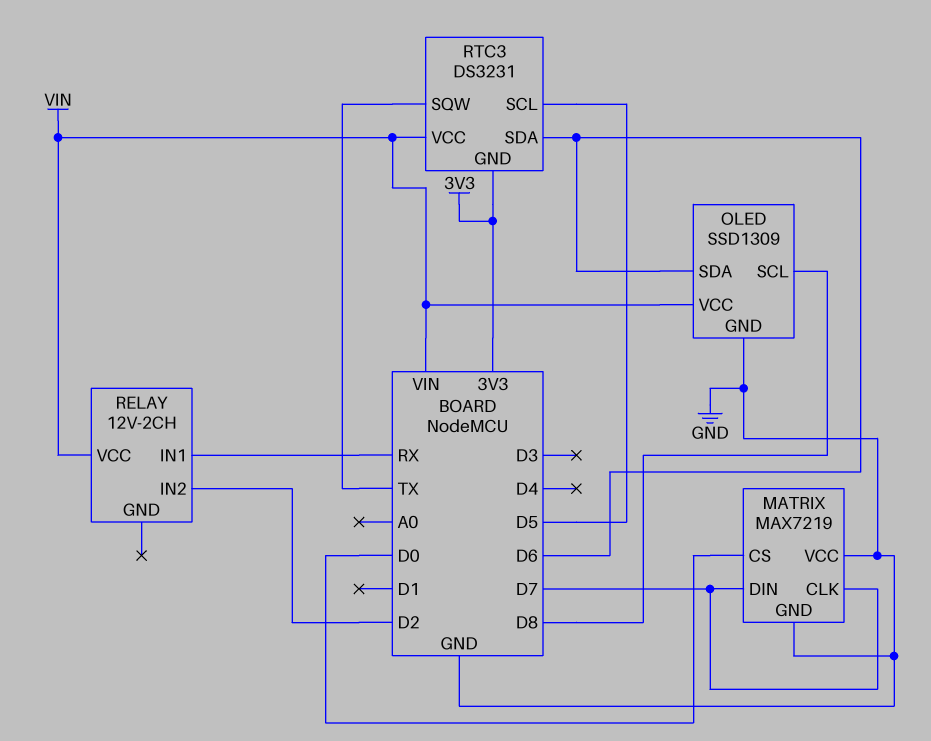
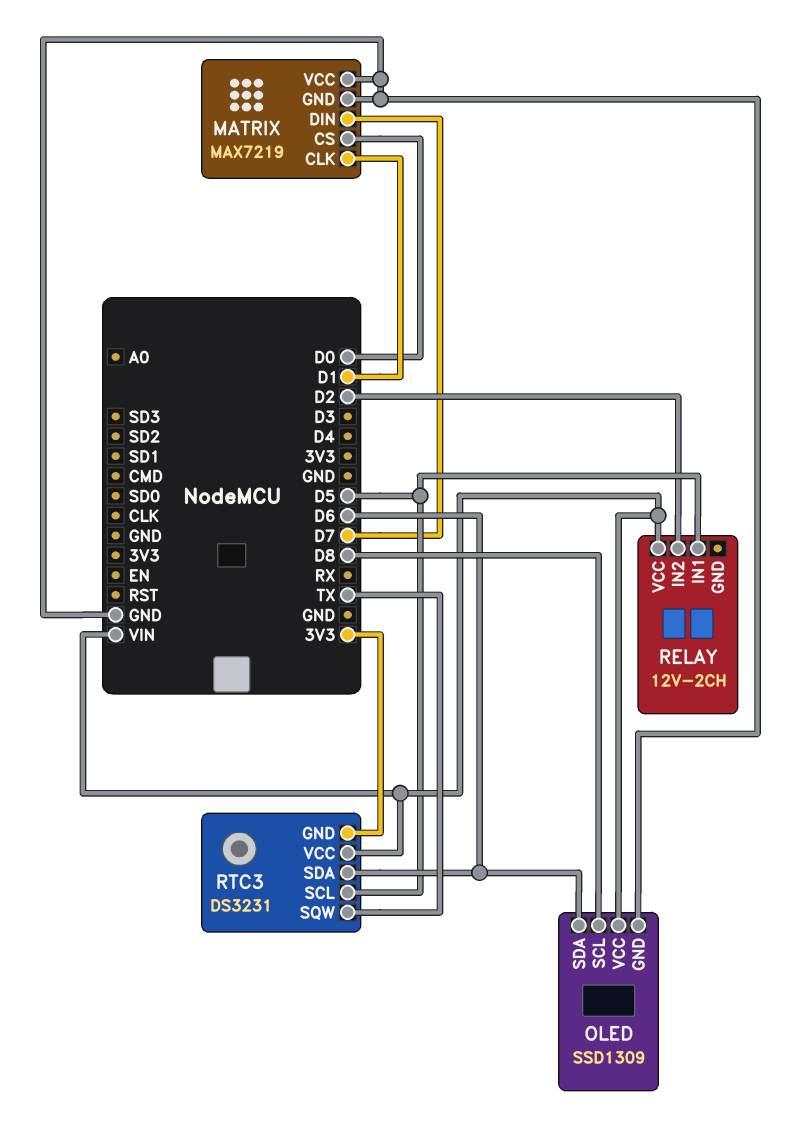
MATRIX pin CLK: D7 -> D1
RELAY pin IN1: RX -> D5

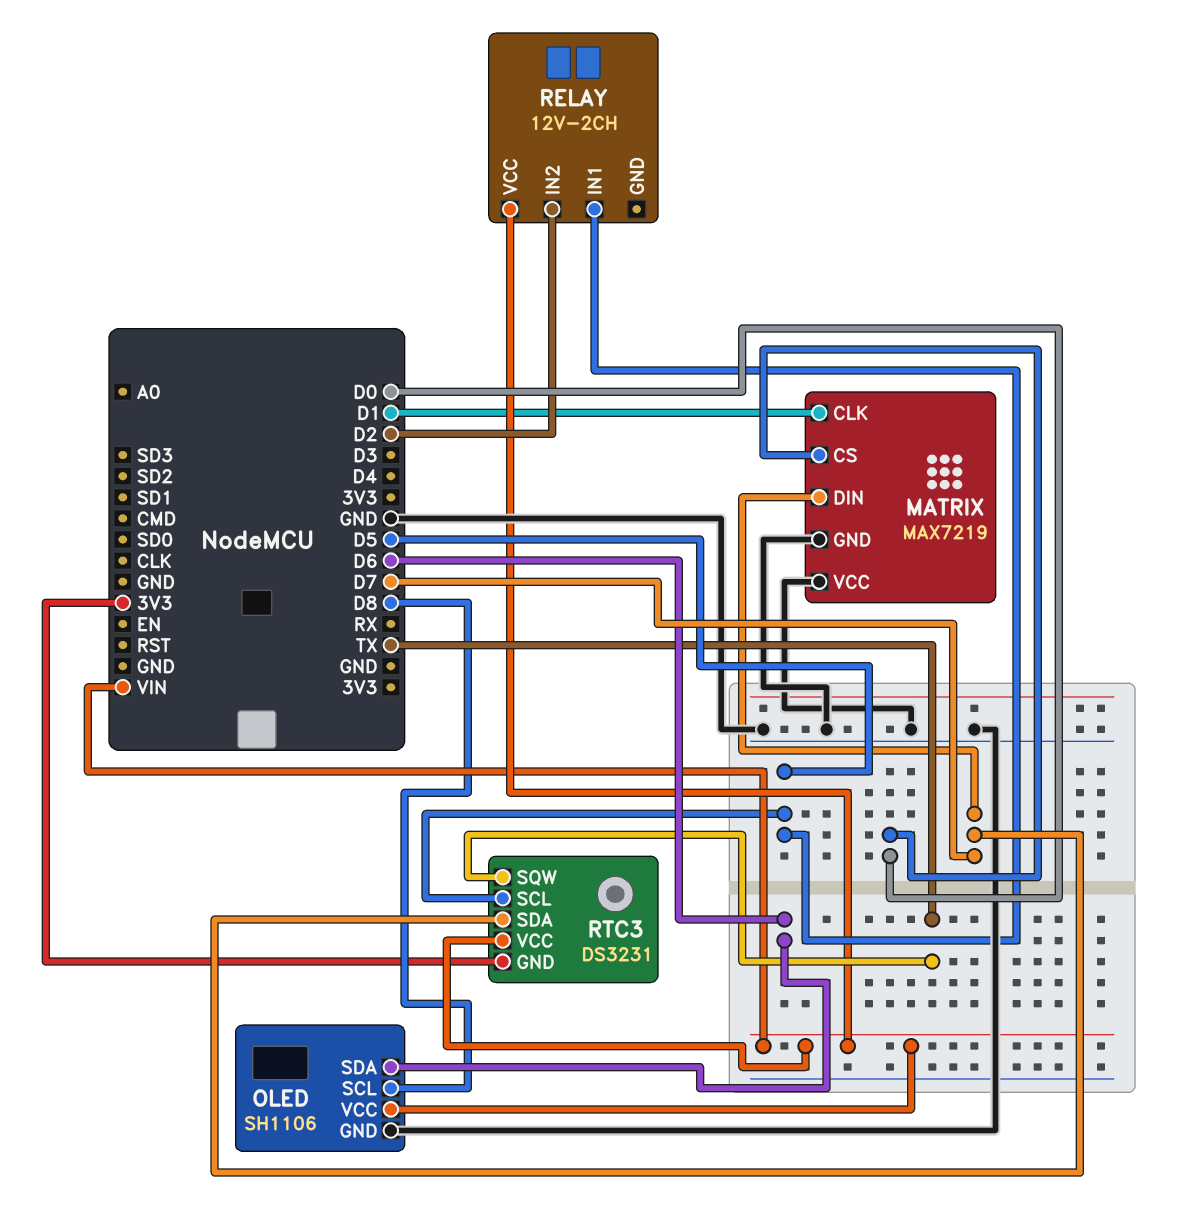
OLED: SSD1309 -> SH1106
RTC3 pin SDA: D6 -> D7

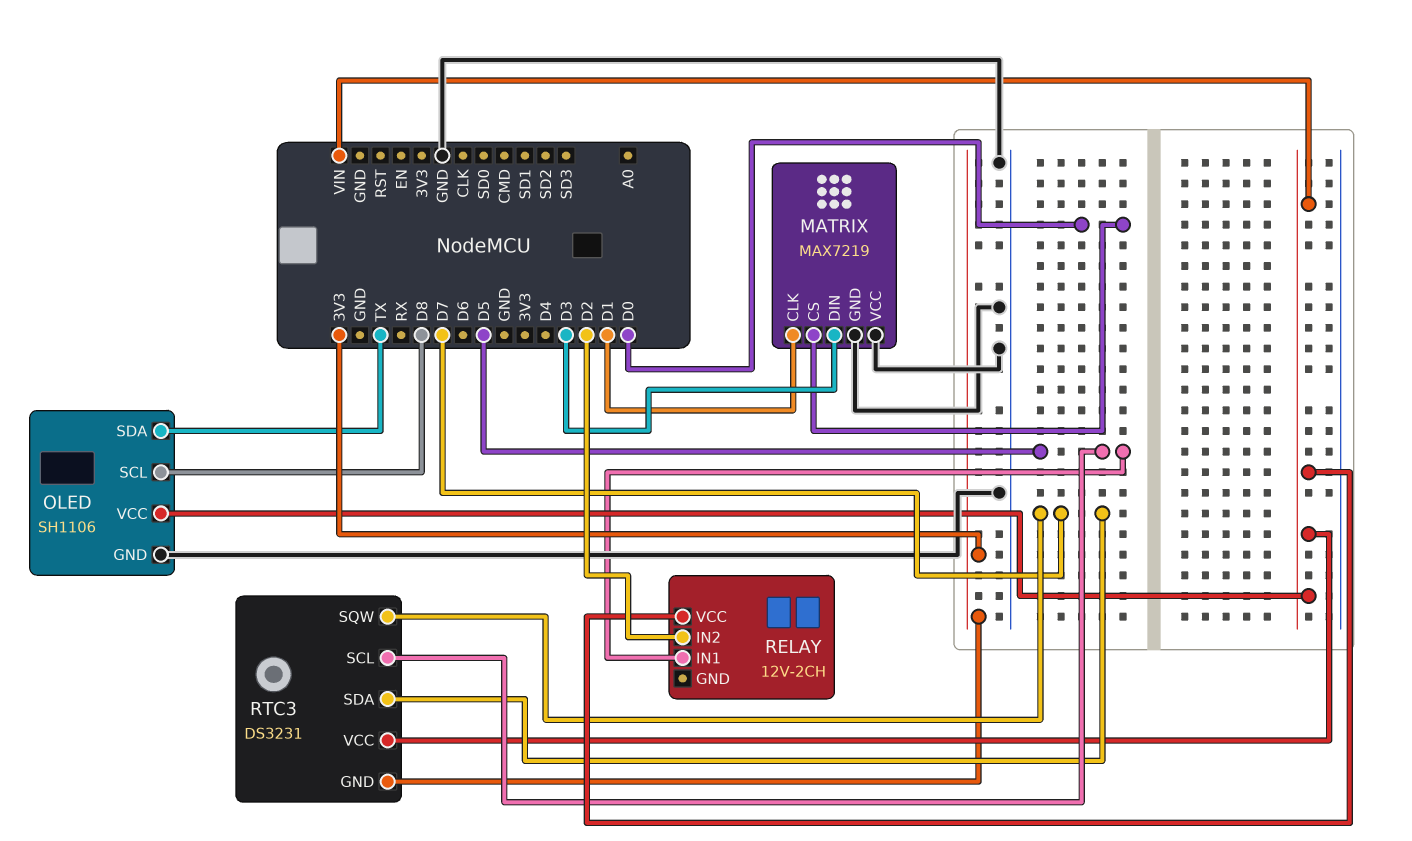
MATRIX pin DIN: D7 -> D3
OLED pin SDA: D6 -> TX
RTC3 pin SQW: TX -> D7

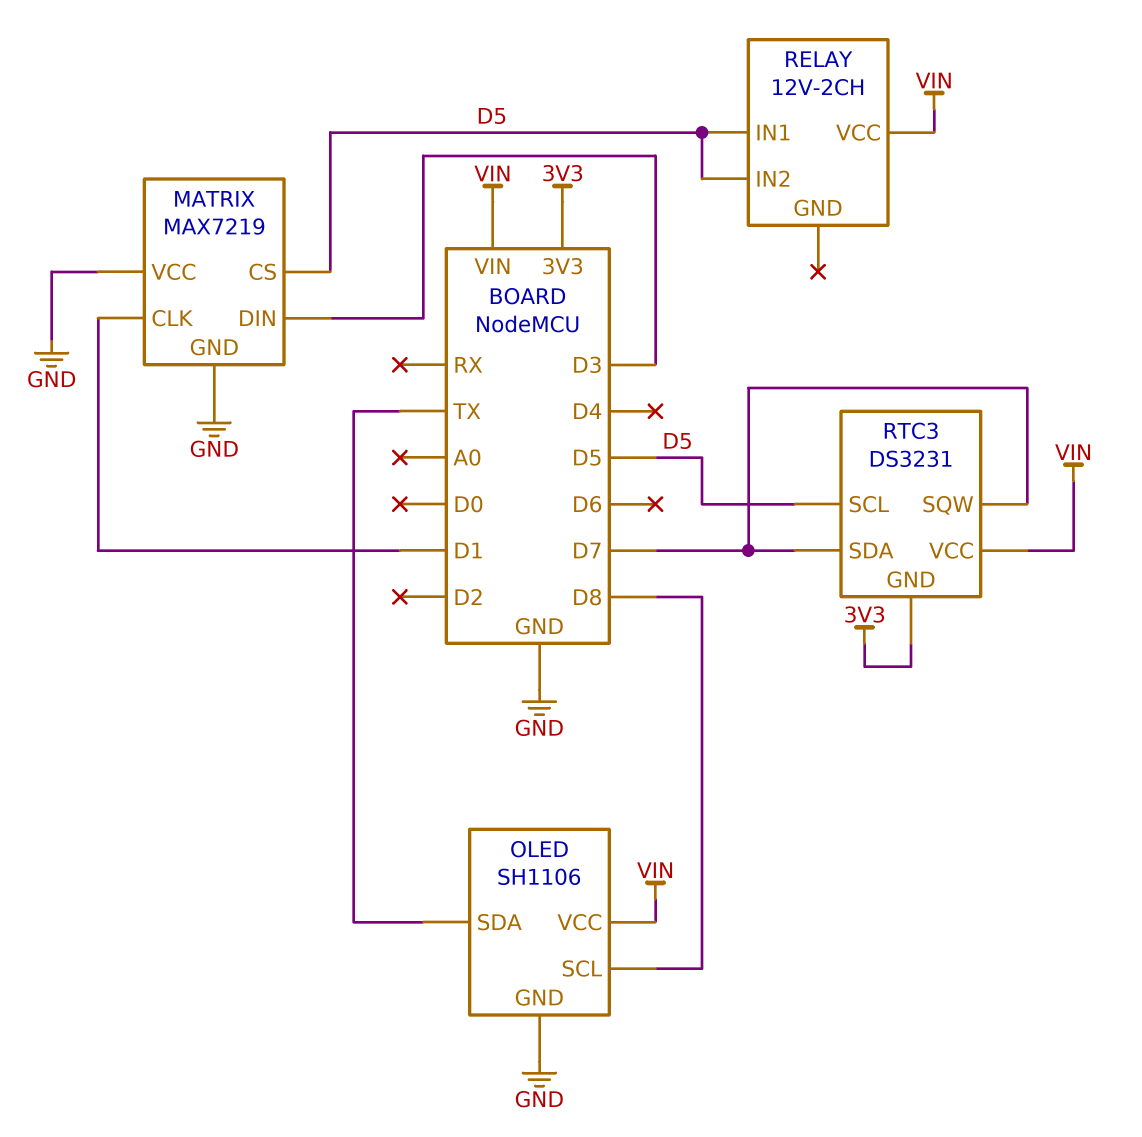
MATRIX pin CS: D0 -> D5
RELAY pin IN2: D2 -> D5

